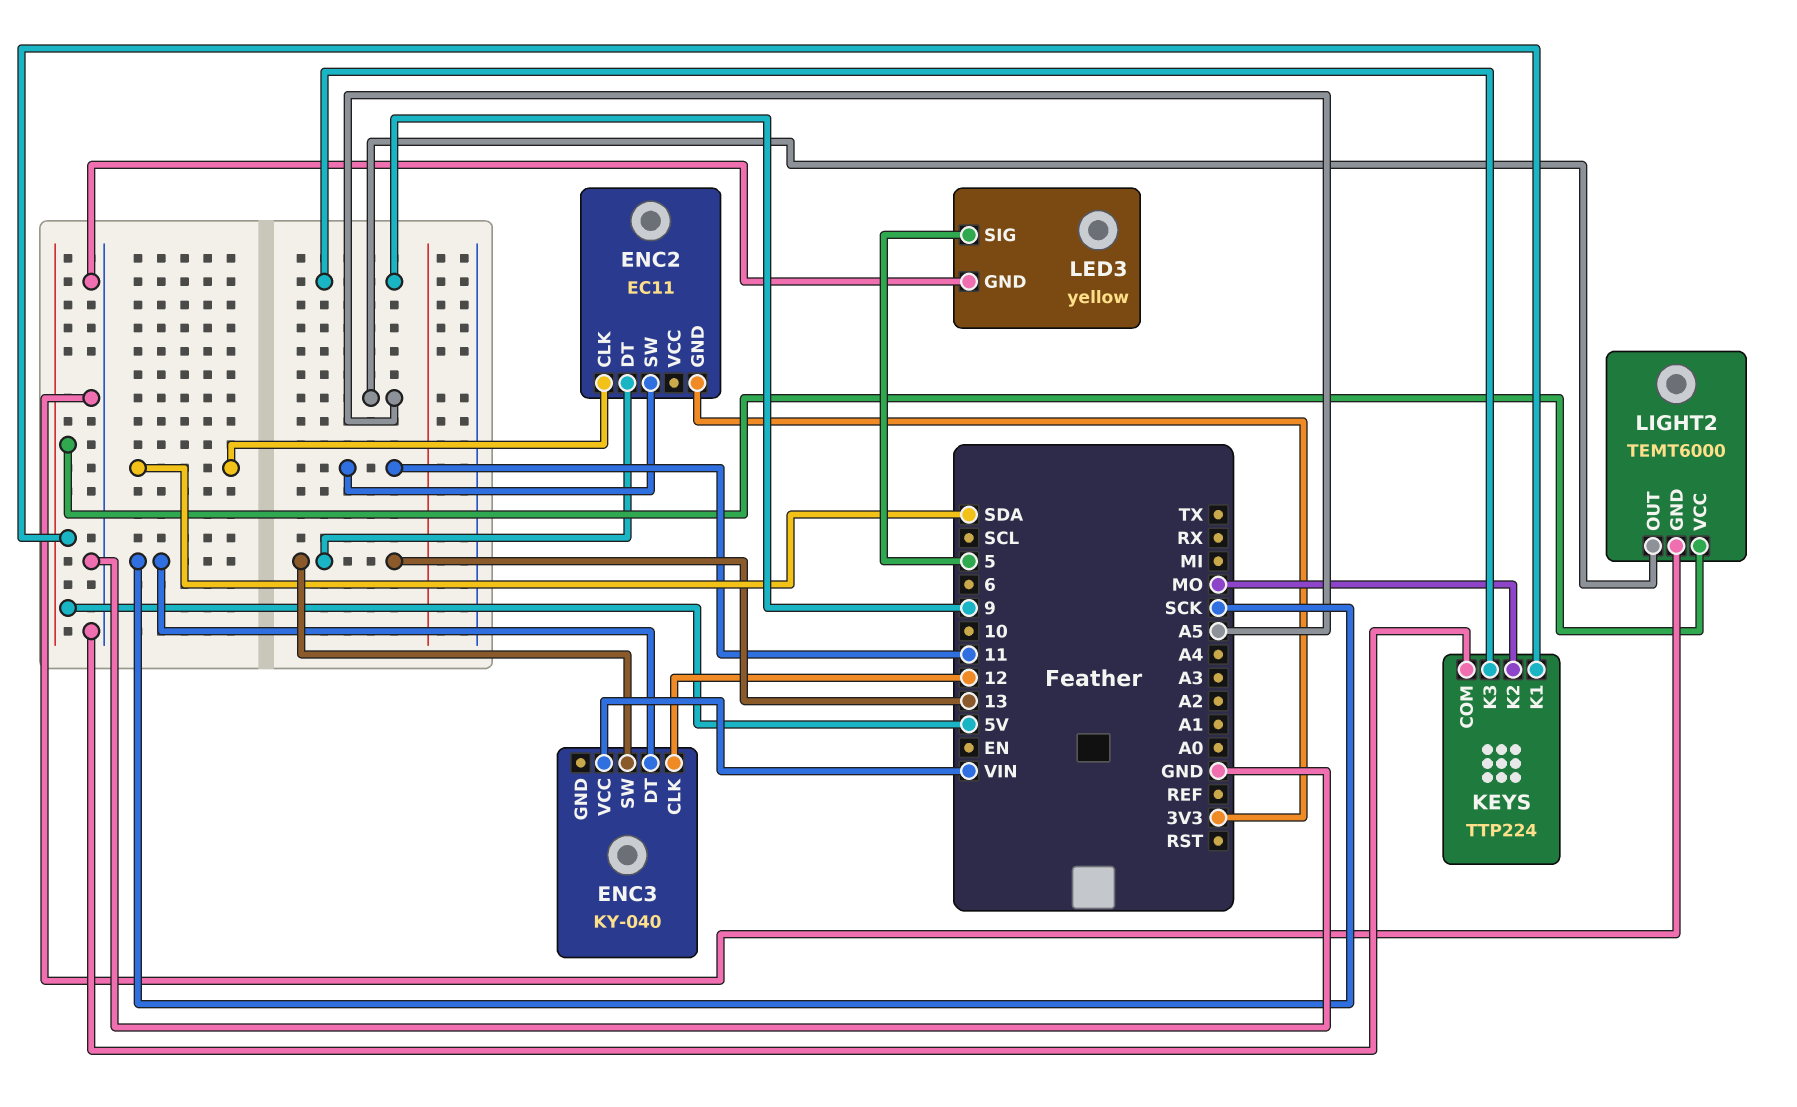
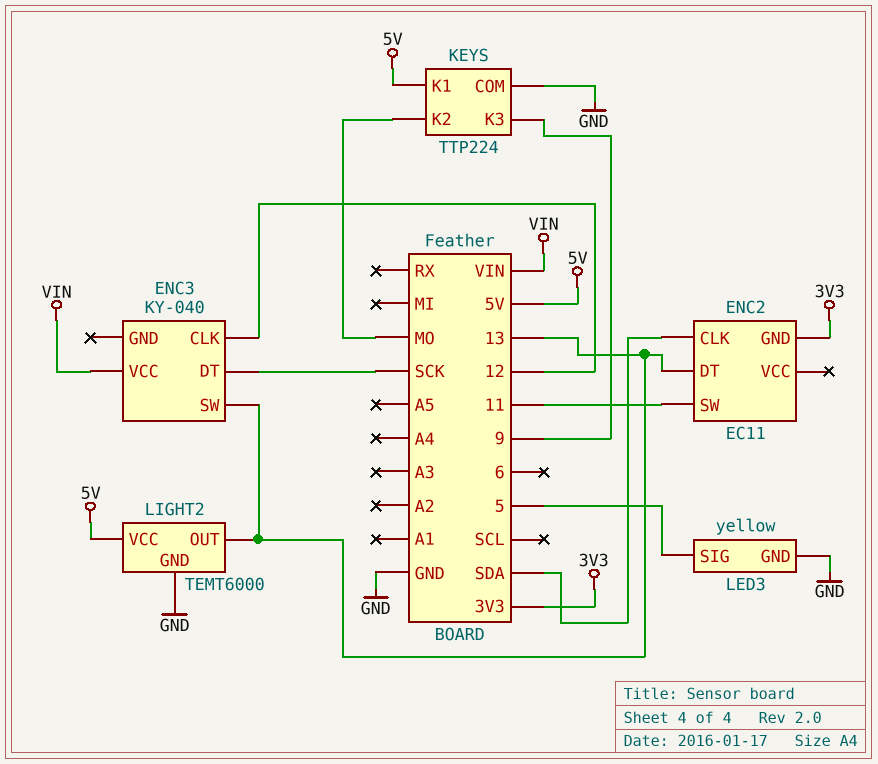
LIGHT2 pin OUT: A5 -> 13

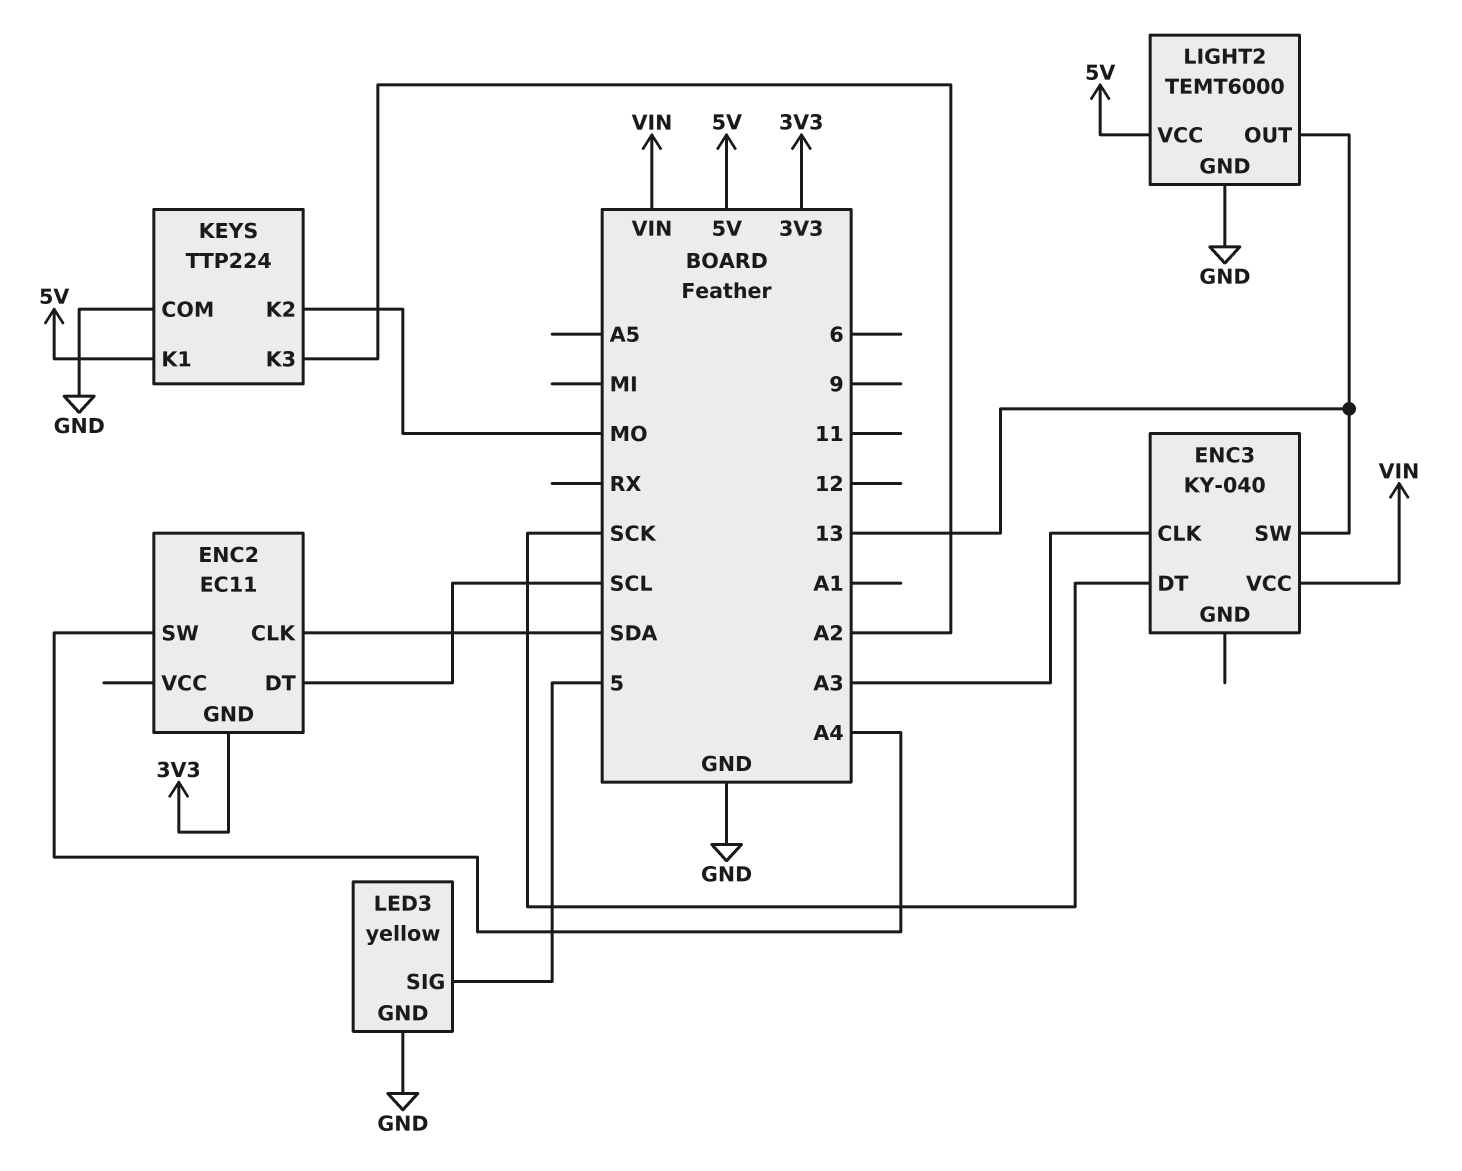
ENC2 pin DT: 13 -> SCL
ENC2 pin SW: 11 -> A4
ENC3 pin CLK: 12 -> A3
KEYS pin K3: 9 -> A2

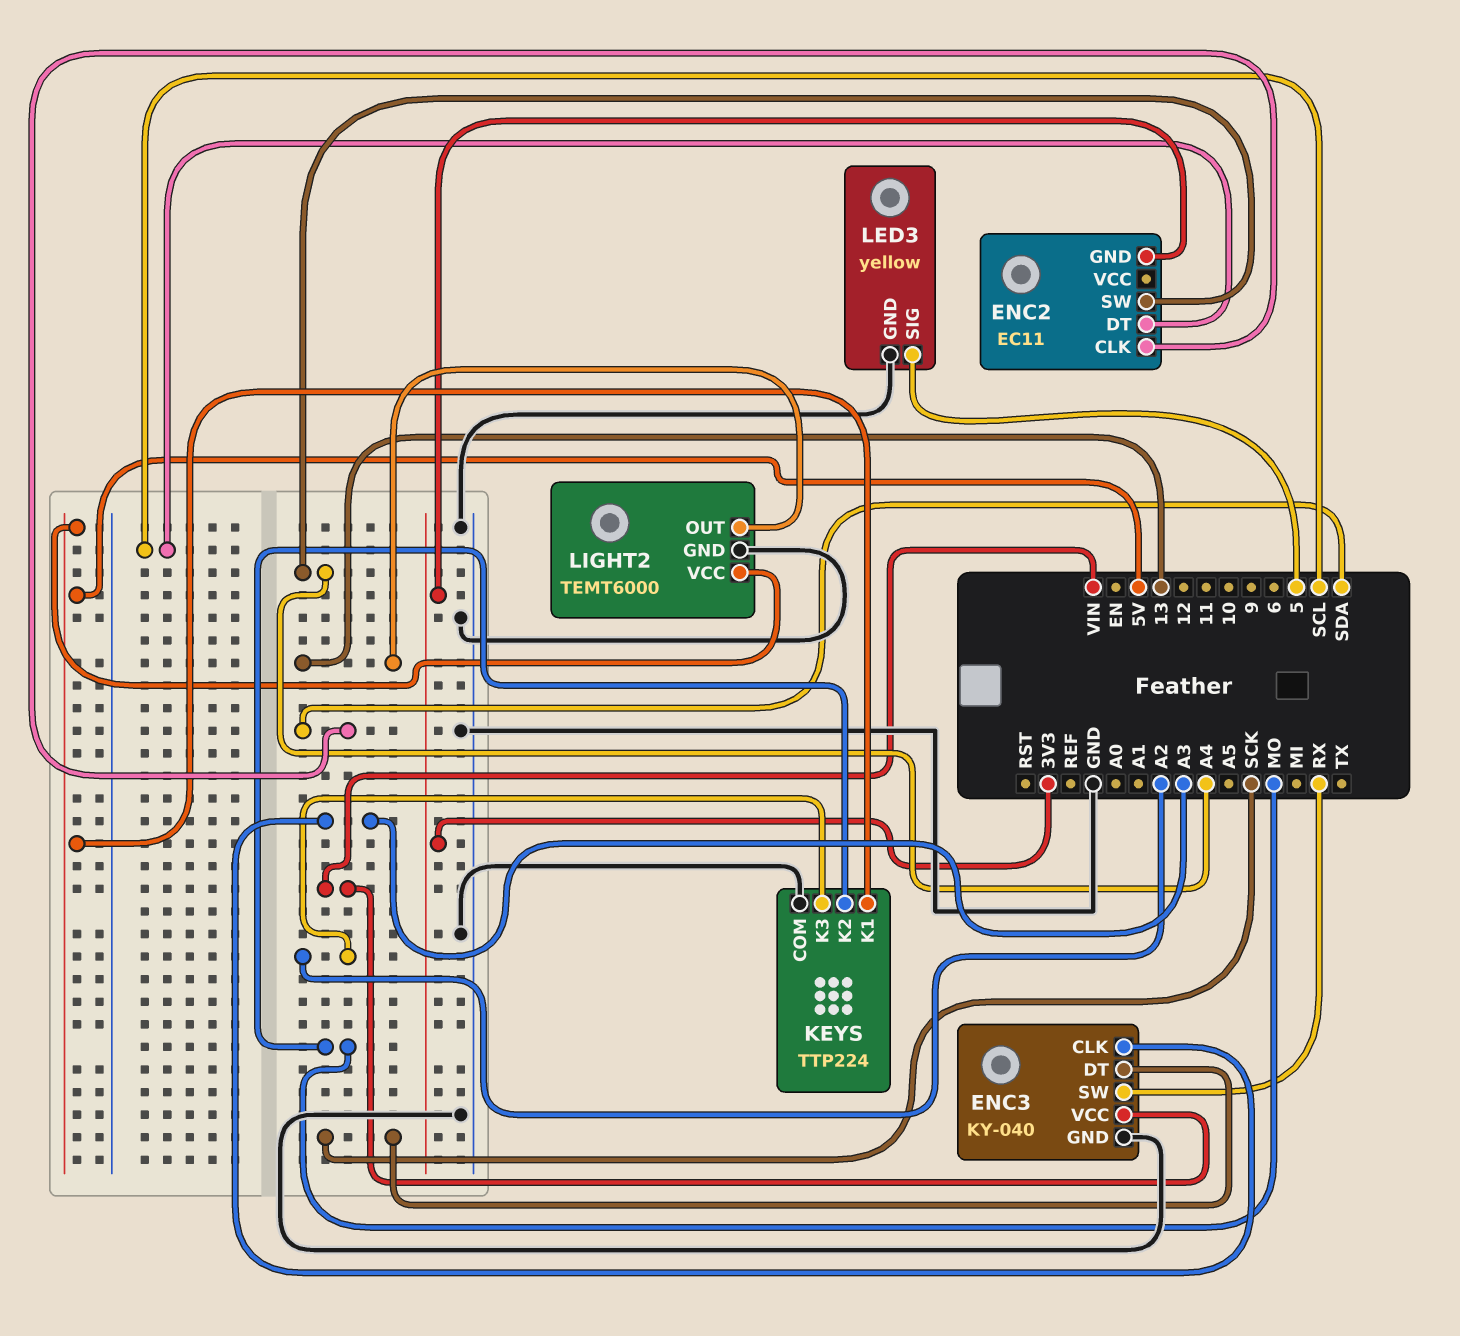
ENC3 pin GND: none -> GND
ENC3 pin SW: 13 -> RX

